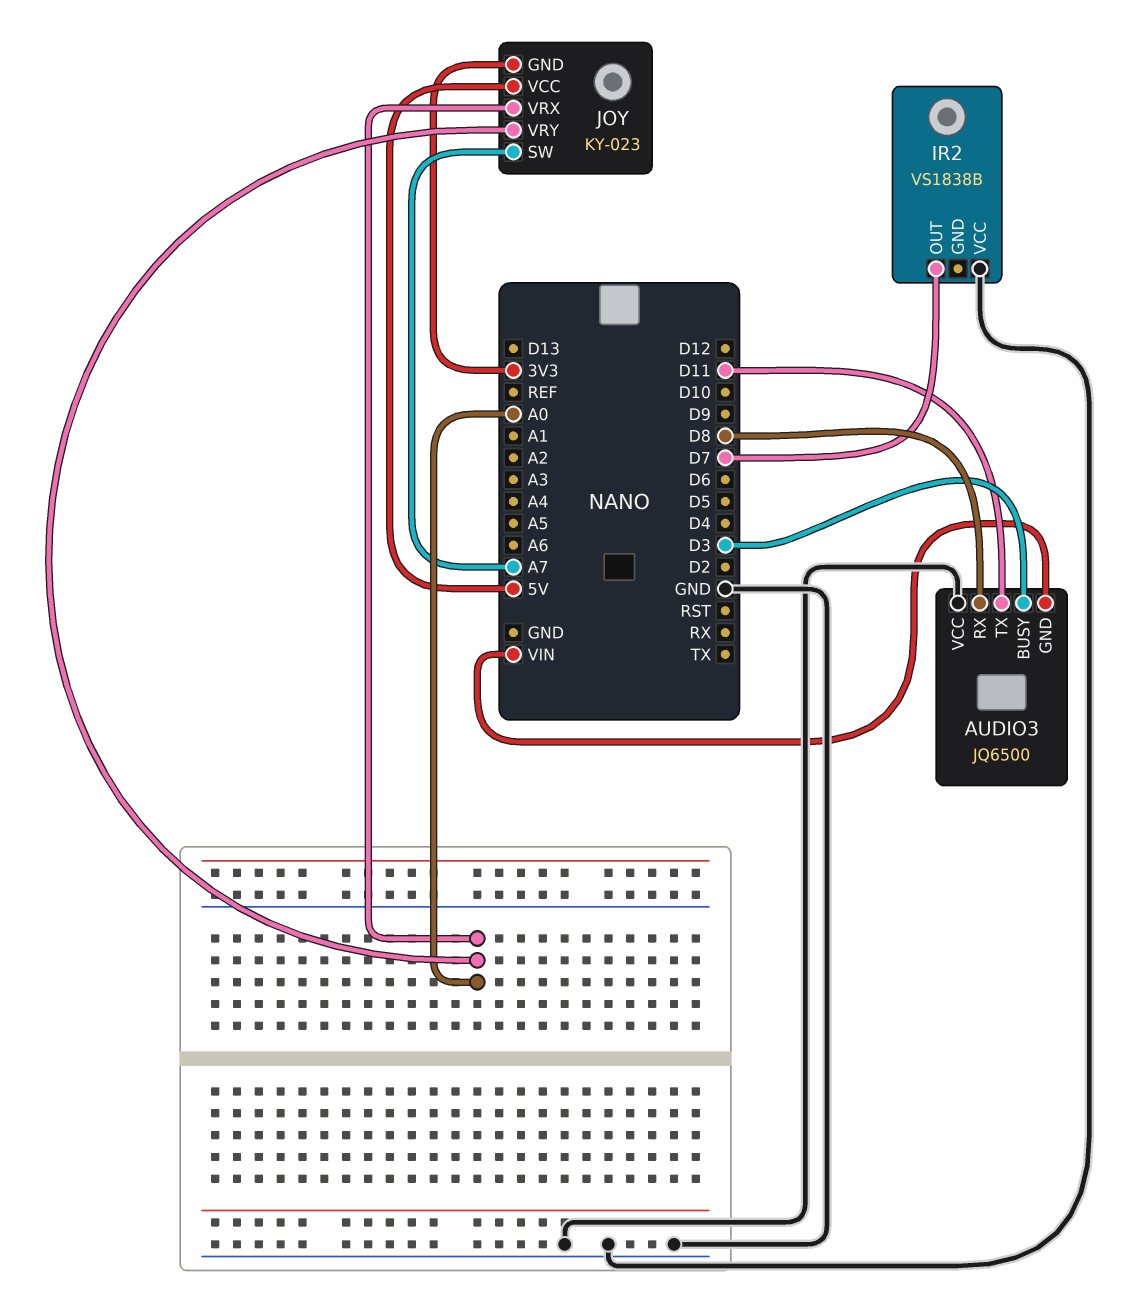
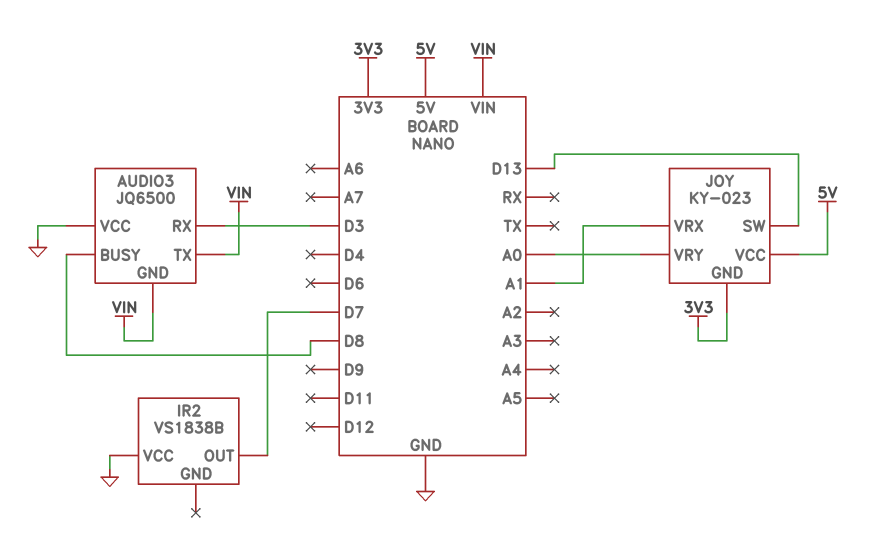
AUDIO3 pin BUSY: D3 -> D8
AUDIO3 pin RX: D8 -> D3
AUDIO3 pin TX: D11 -> VIN
JOY pin SW: A7 -> D13
JOY pin VRX: A0 -> A1

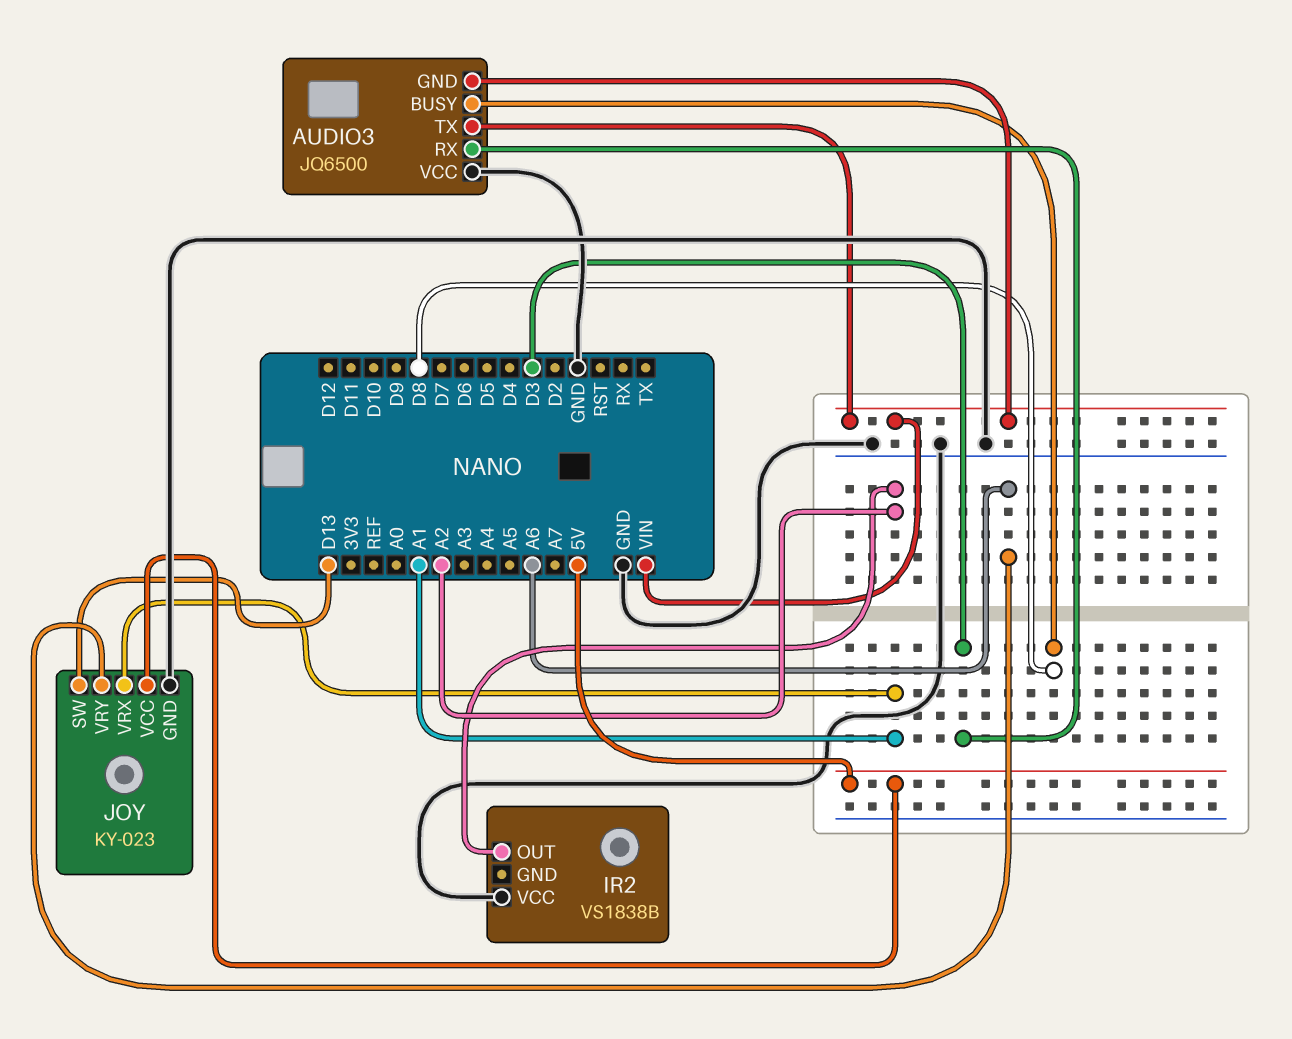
IR2 pin OUT: D7 -> A2
JOY pin GND: 3V3 -> GND
JOY pin VRY: A0 -> A6

